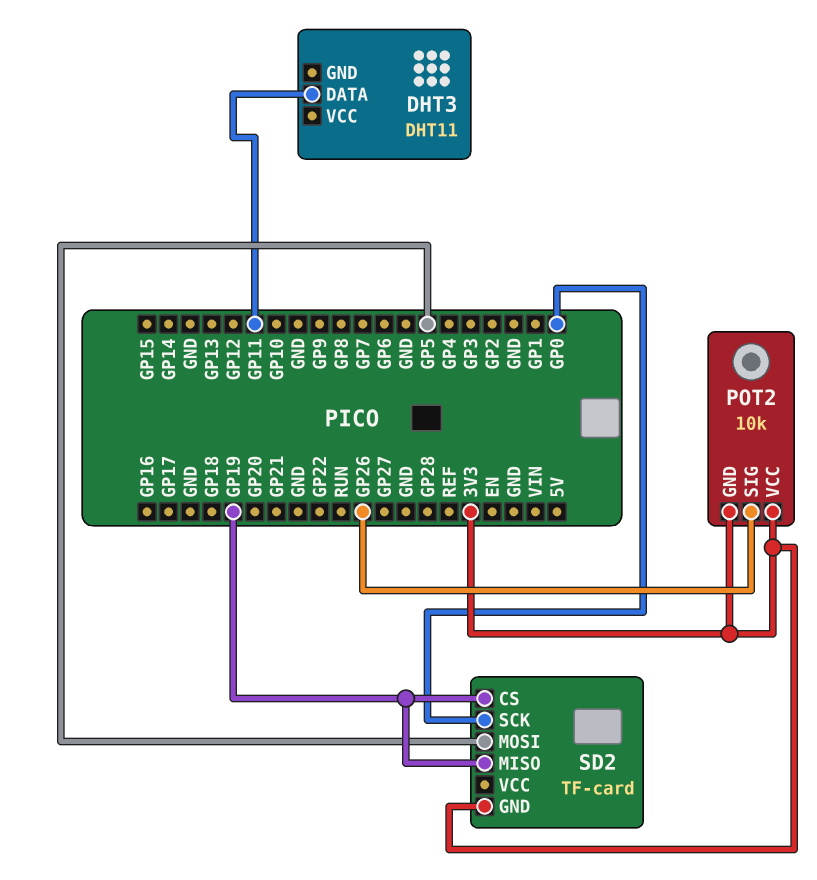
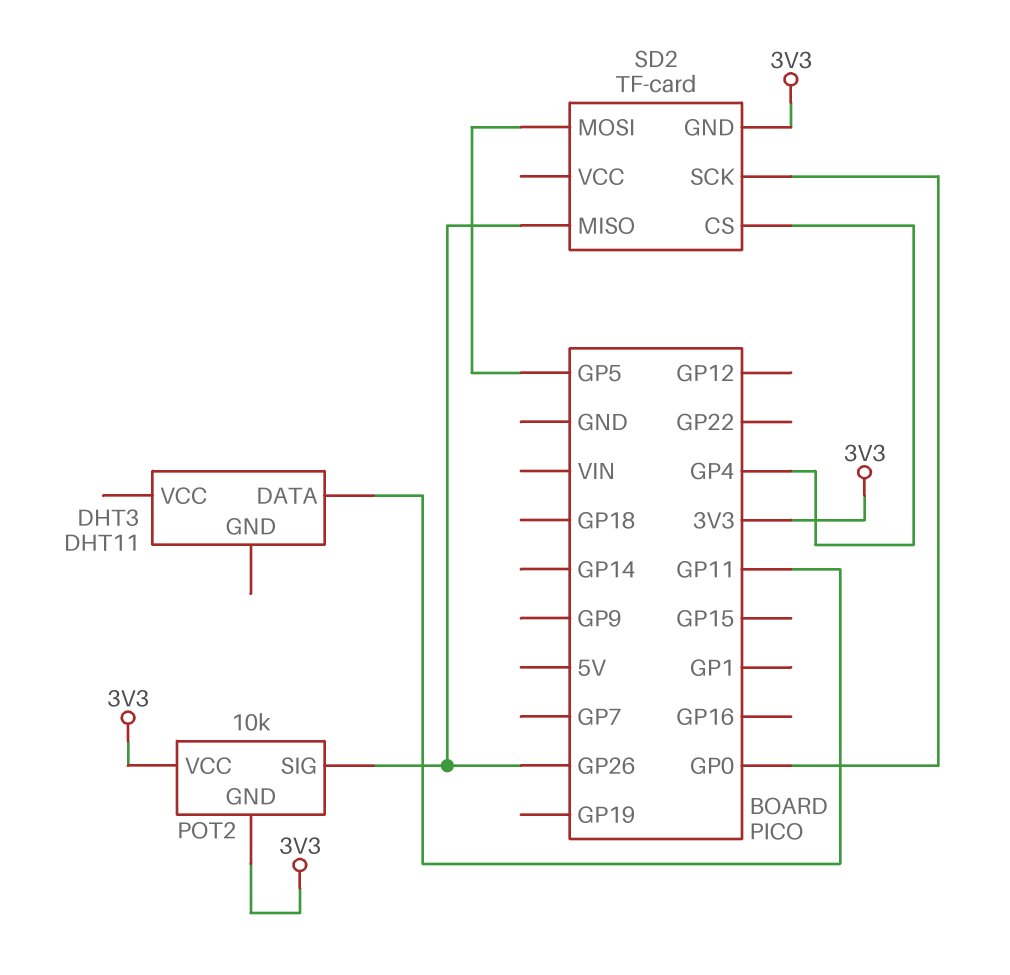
SD2 pin CS: GP19 -> GP4
SD2 pin MISO: GP19 -> GP26

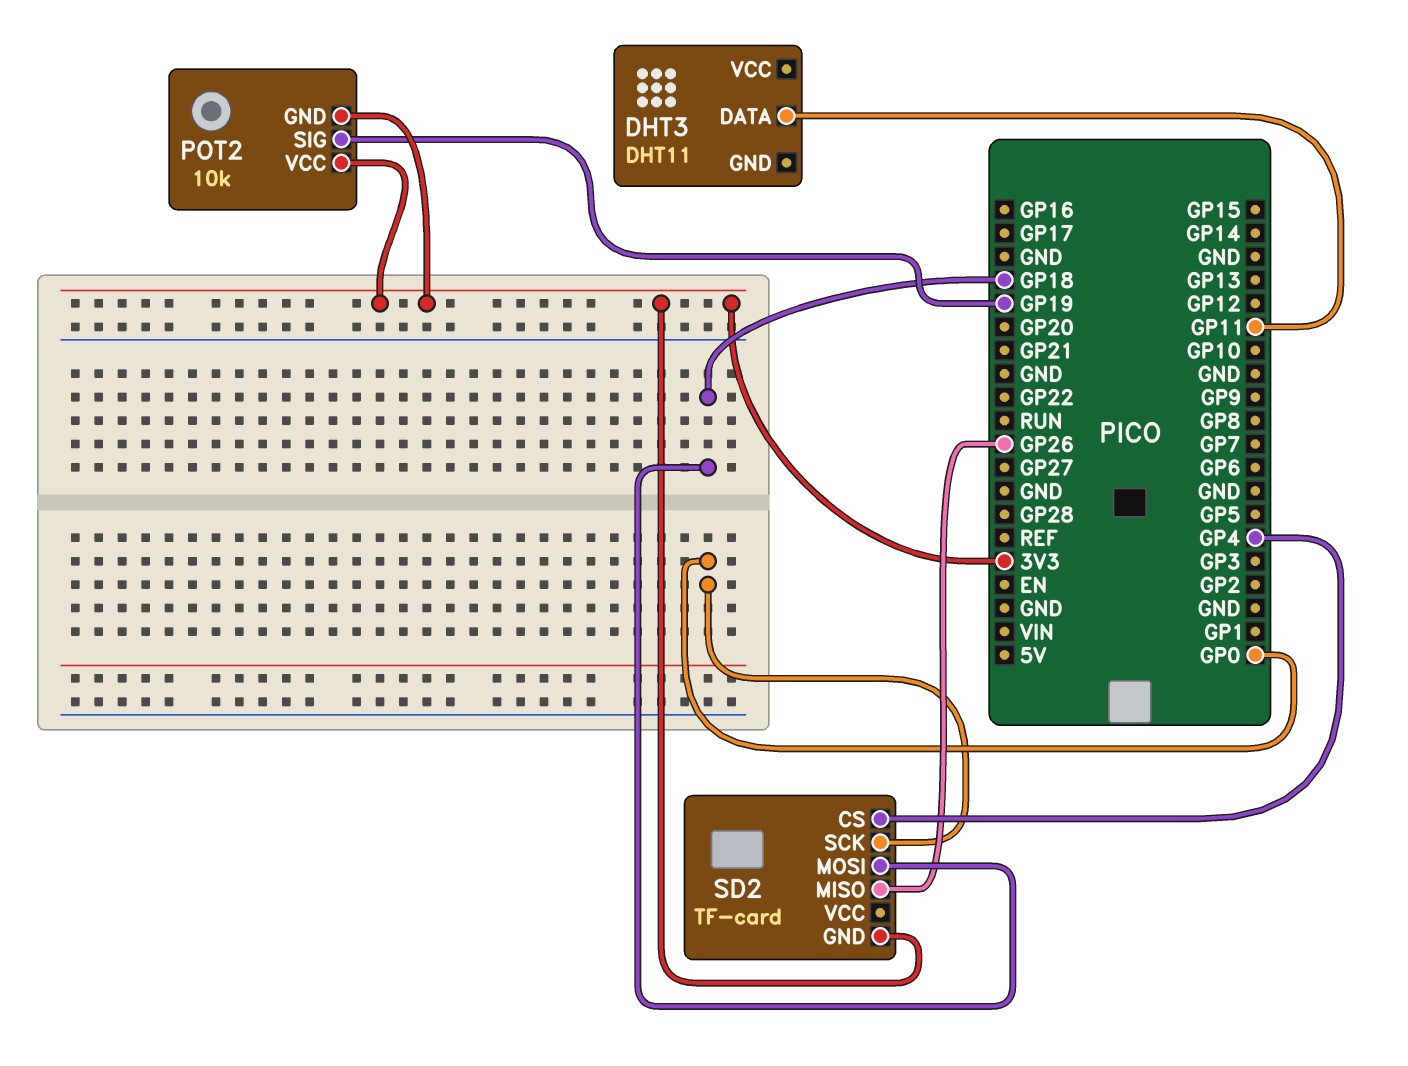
POT2 pin SIG: GP26 -> GP19
SD2 pin MOSI: GP5 -> GP18

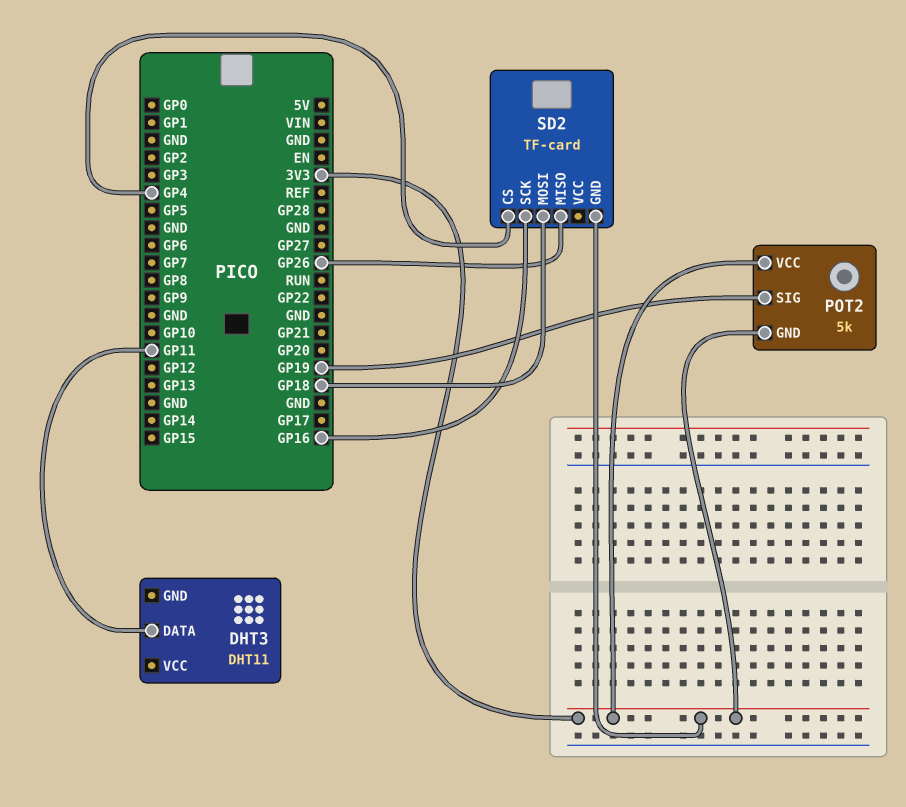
POT2: 10k -> 5k
SD2 pin SCK: GP0 -> GP16

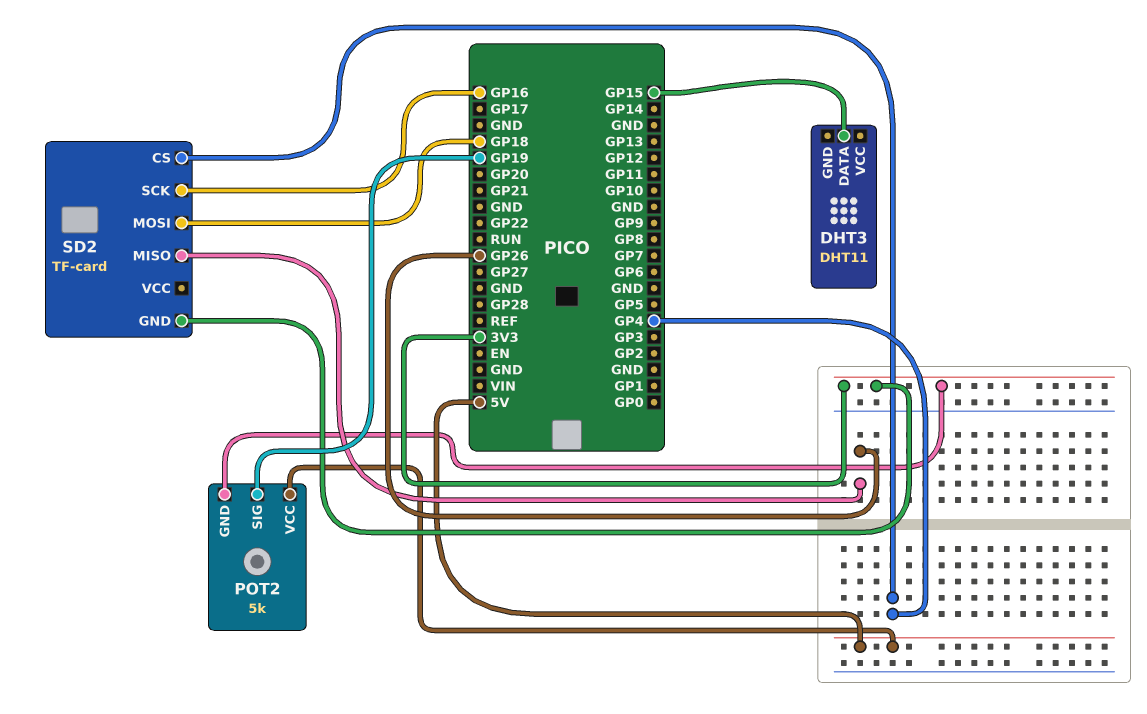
DHT3 pin DATA: GP11 -> GP15
POT2 pin VCC: 3V3 -> 5V

